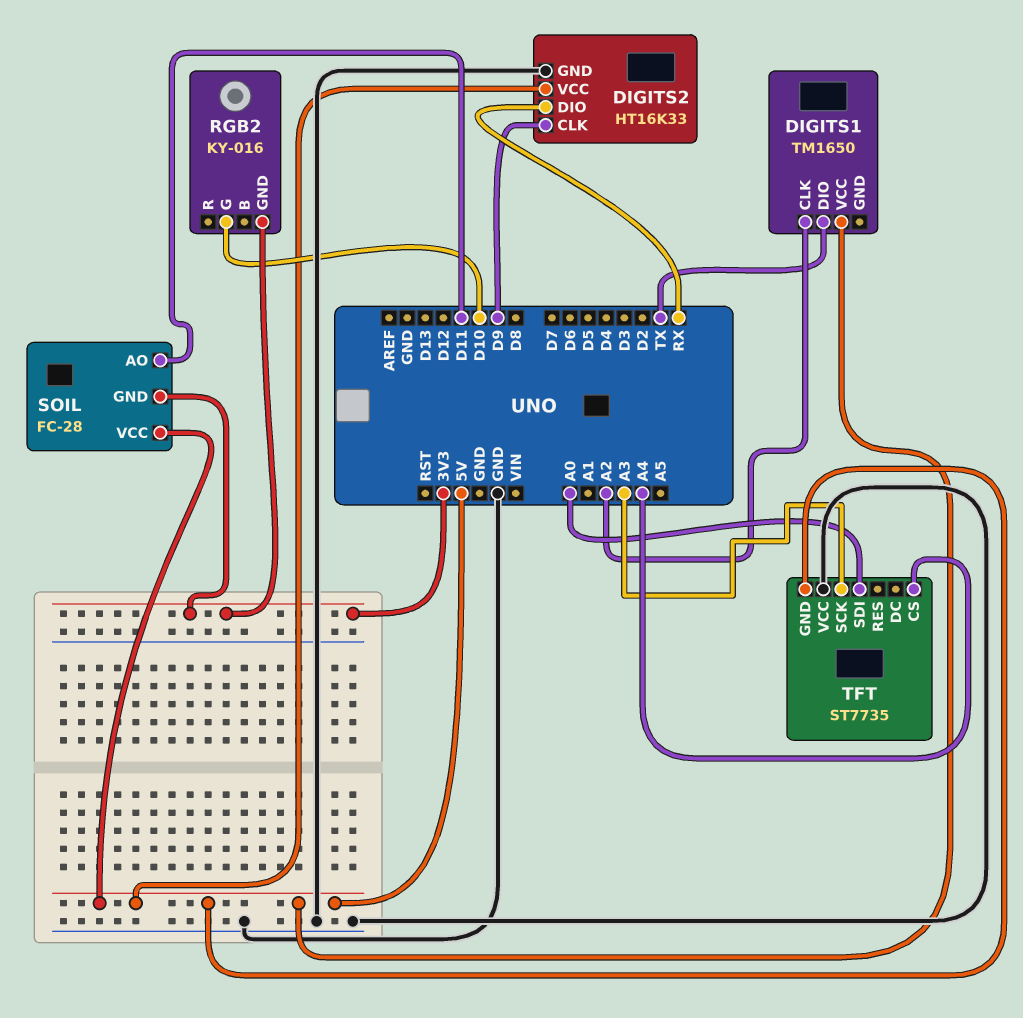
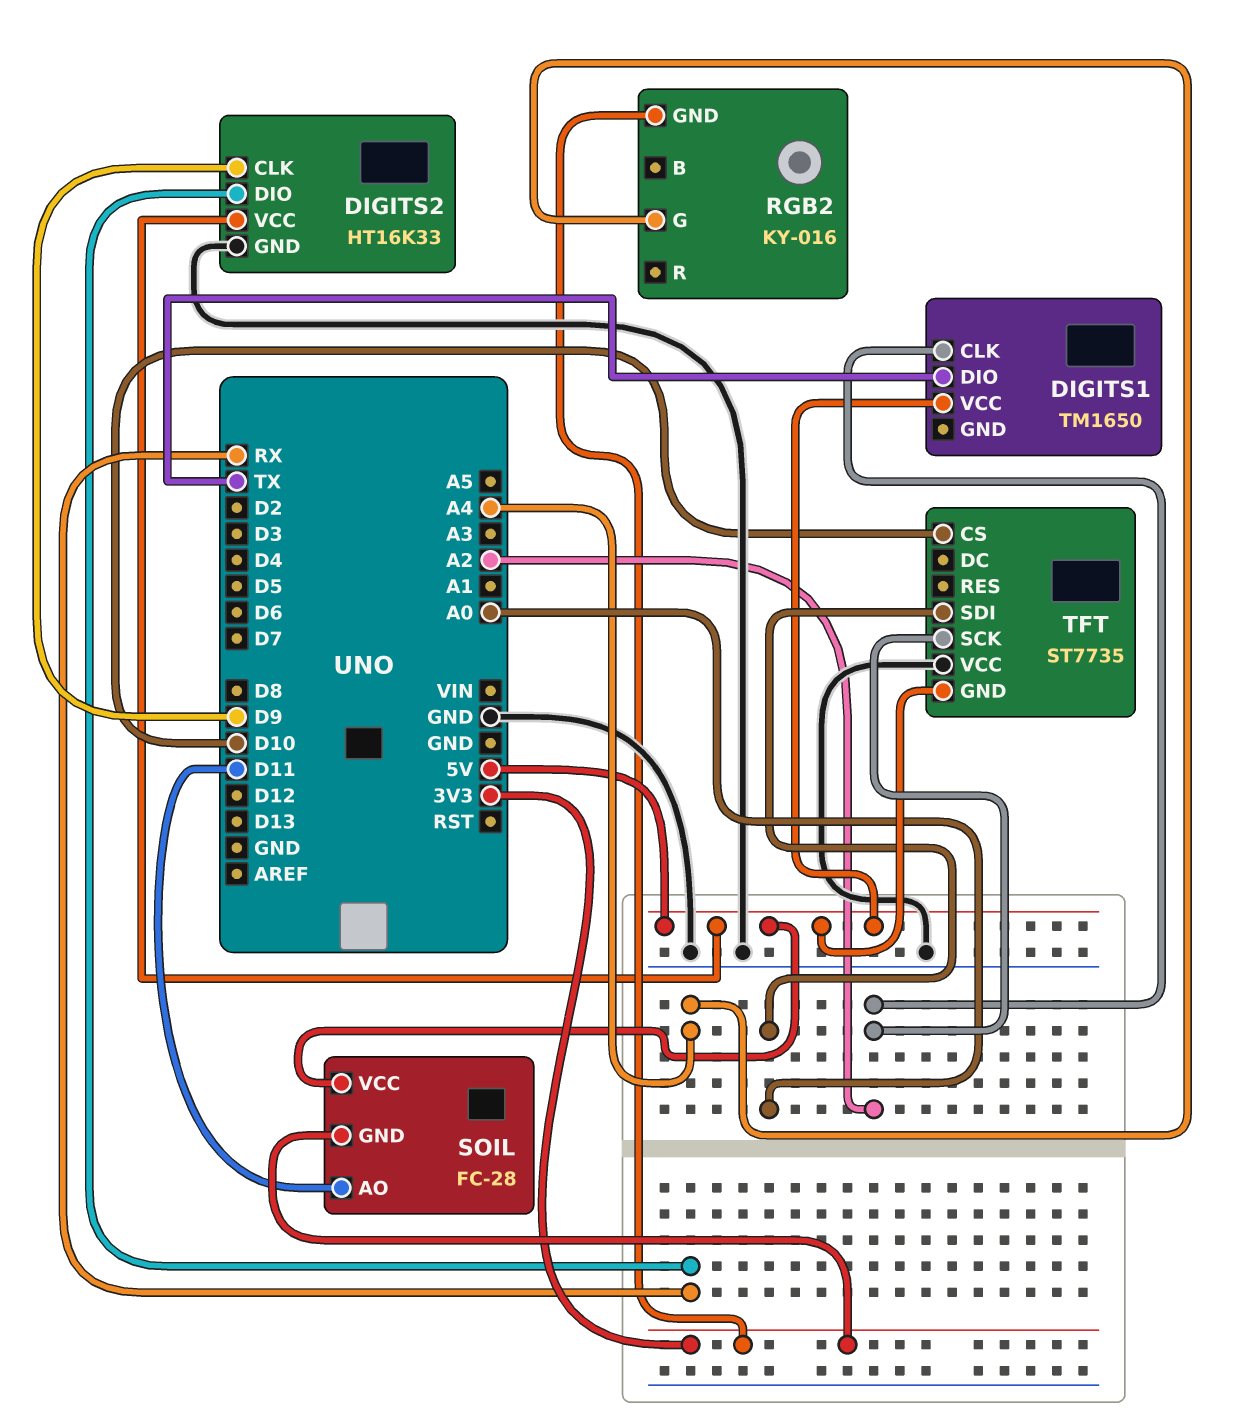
RGB2 pin G: D10 -> A4
TFT pin CS: A4 -> D10
TFT pin SCK: A3 -> A2

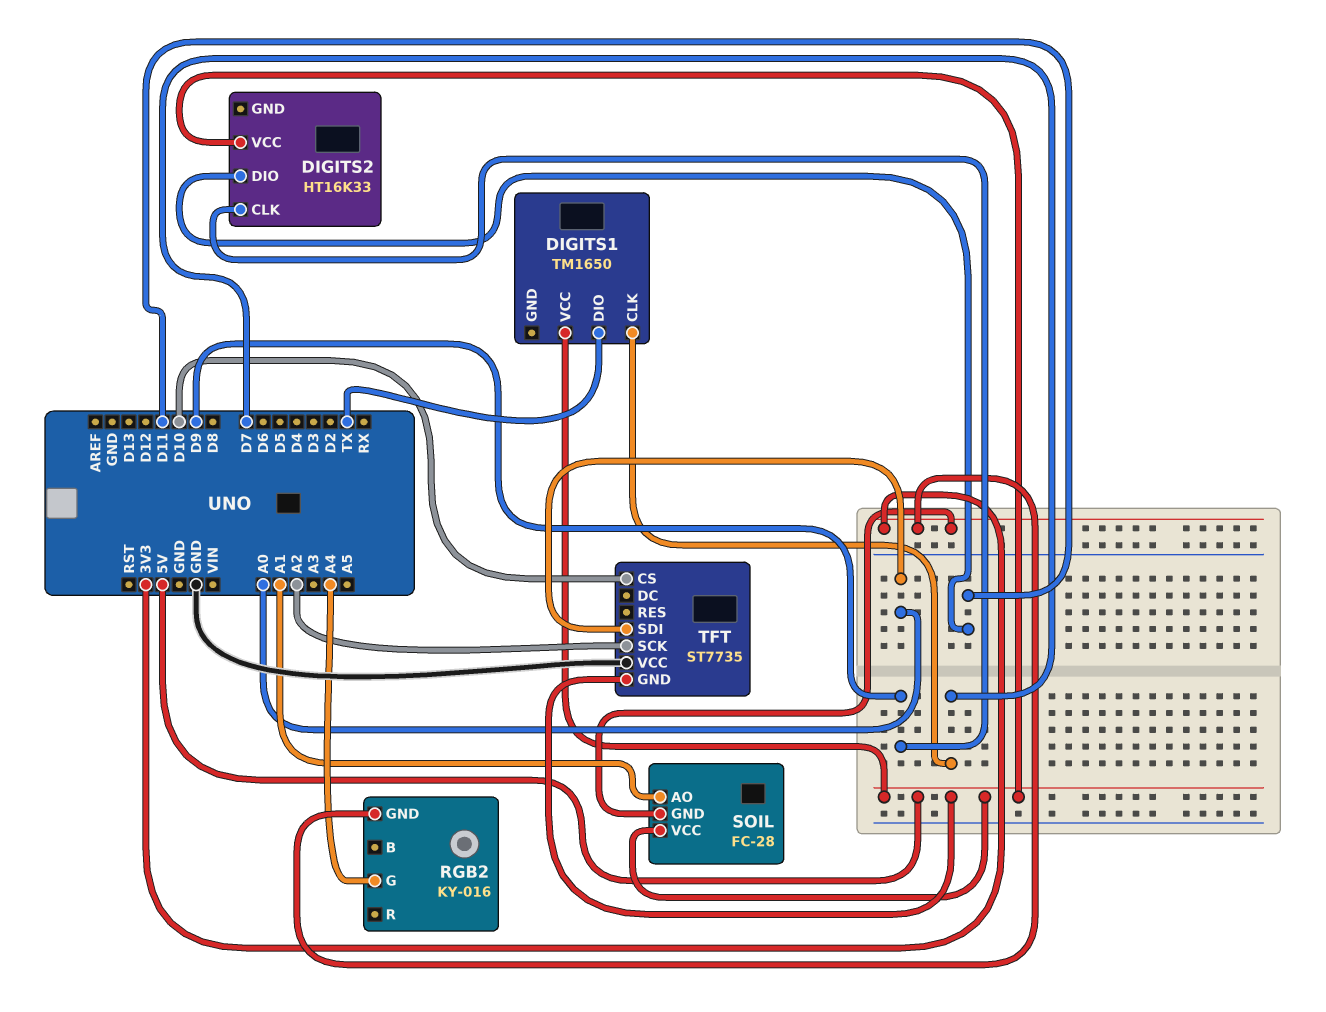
DIGITS1 pin CLK: A2 -> D7
DIGITS2 pin DIO: RX -> D11
DIGITS2 pin GND: GND -> none
SOIL pin AO: D11 -> A1

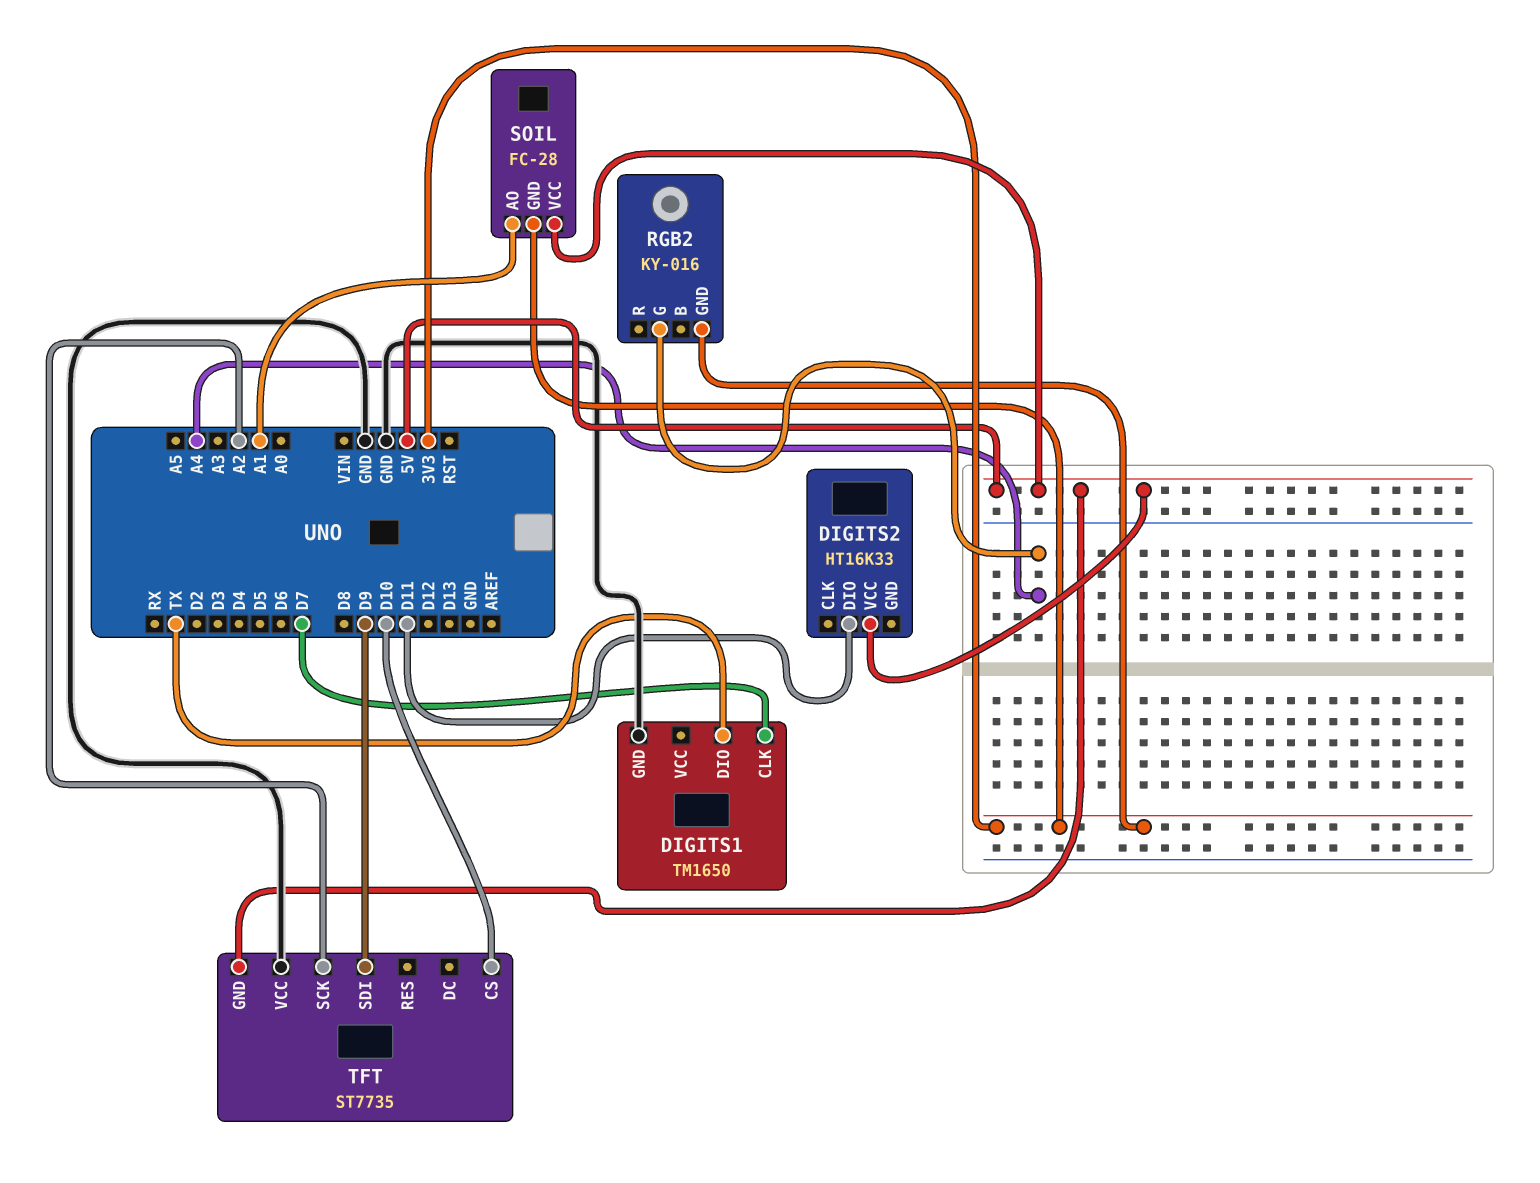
DIGITS1 pin GND: none -> GND
DIGITS1 pin VCC: 5V -> none
DIGITS2 pin CLK: D9 -> none
TFT pin SDI: A0 -> D9

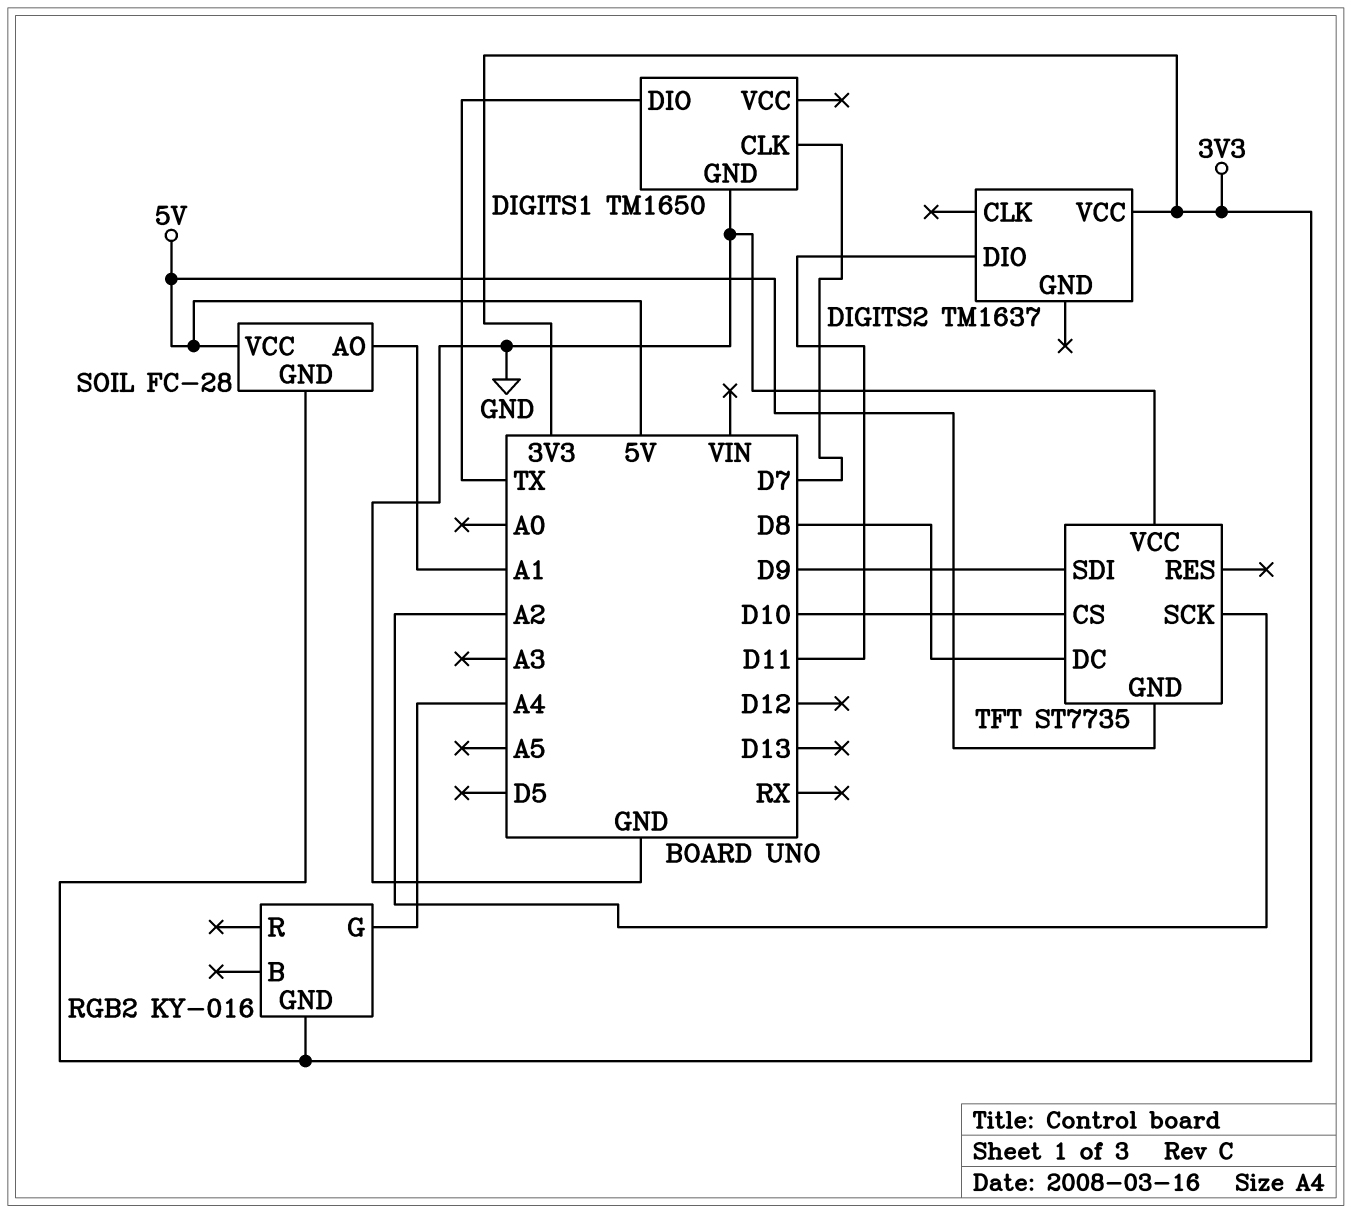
DIGITS2: HT16K33 -> TM1637
DIGITS2 pin VCC: 5V -> 3V3
TFT pin DC: none -> D8

